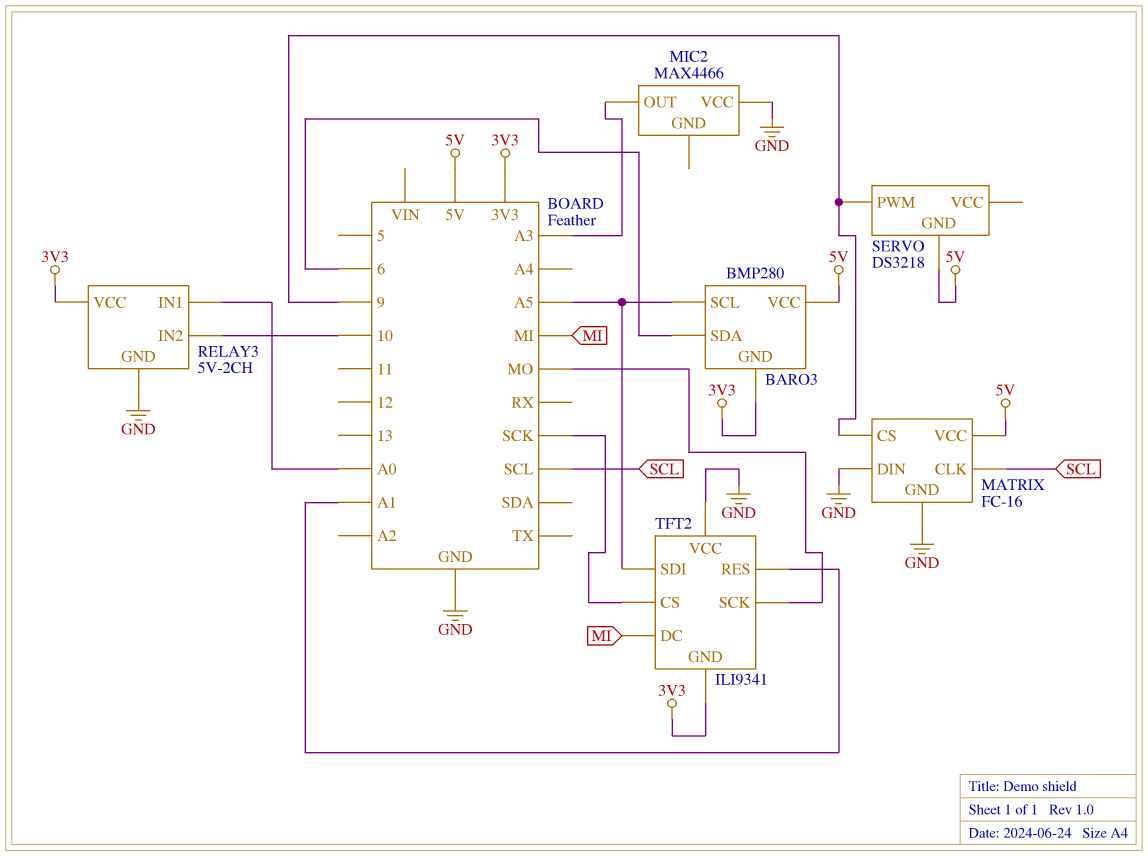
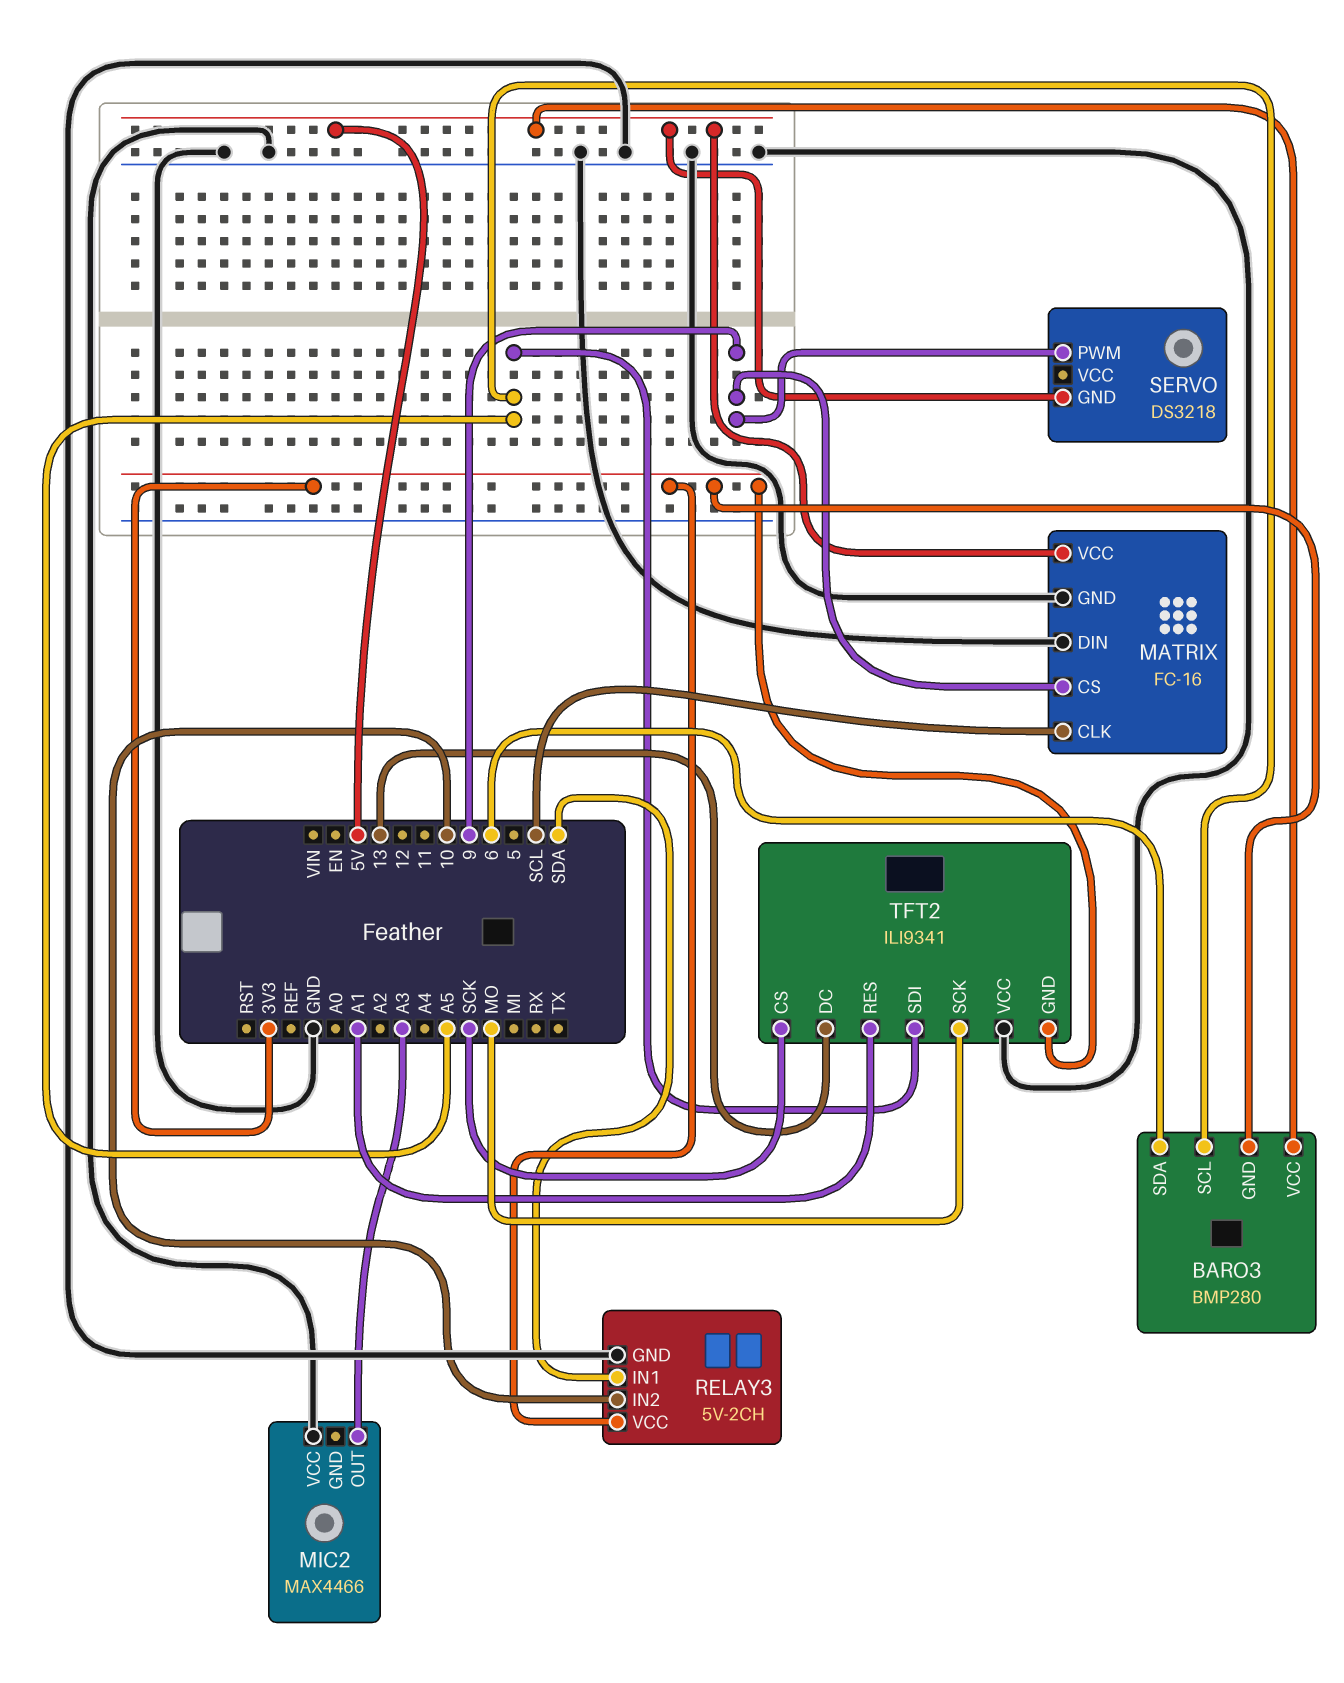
RELAY3 pin IN1: A0 -> SDA
TFT2 pin DC: MI -> 13

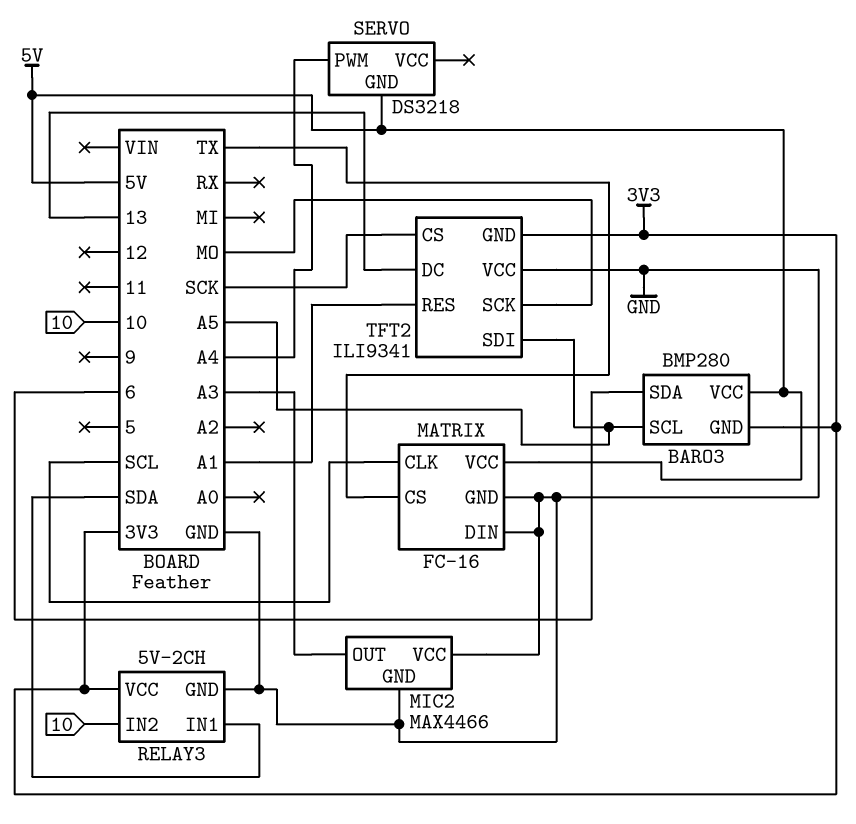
MATRIX pin CS: 9 -> TX
MIC2 pin GND: none -> GND
SERVO pin PWM: 9 -> A4

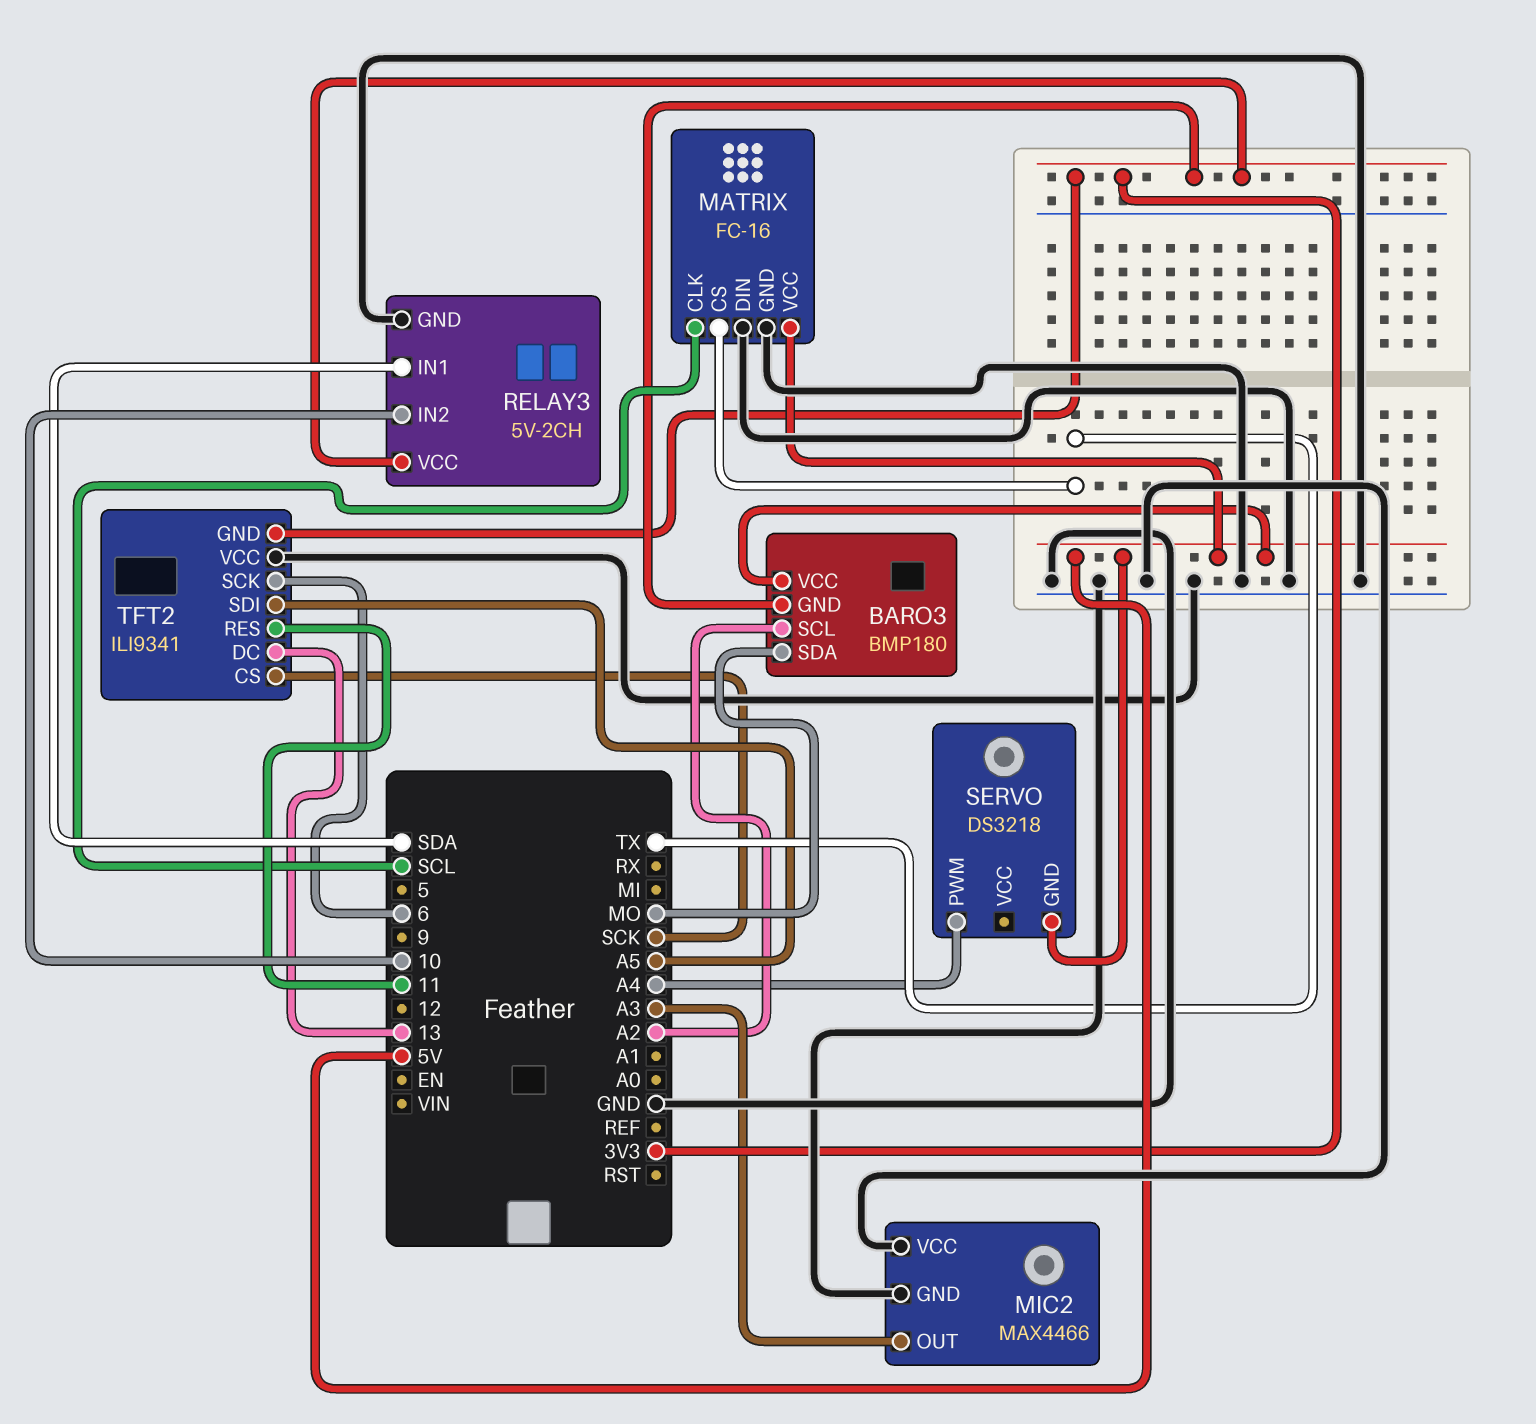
BARO3: BMP280 -> BMP180
BARO3 pin SCL: A5 -> A2
BARO3 pin SDA: 6 -> MO
TFT2 pin RES: A1 -> 11
TFT2 pin SCK: MO -> 6

